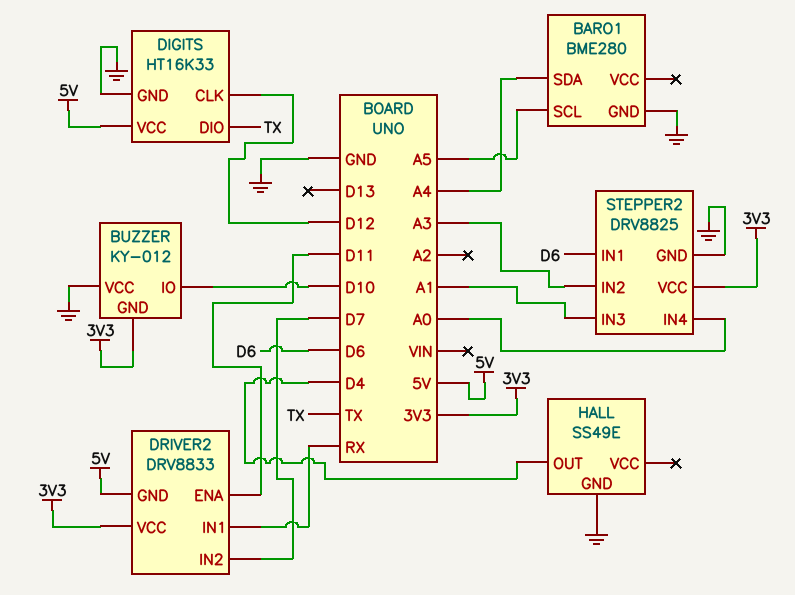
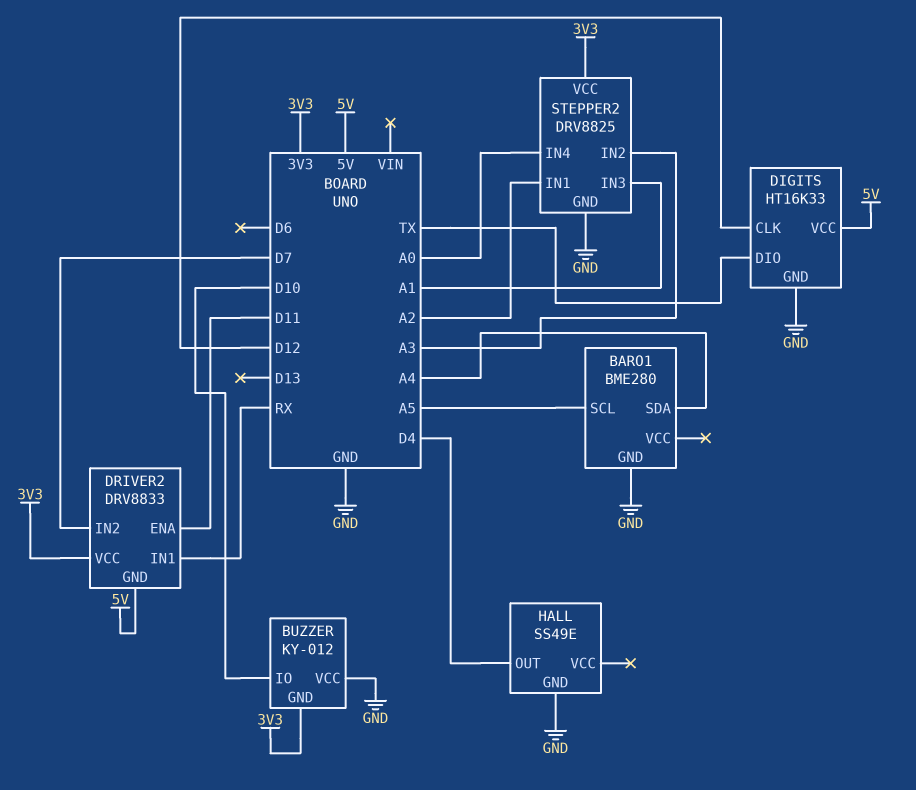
STEPPER2 pin IN1: D6 -> A2

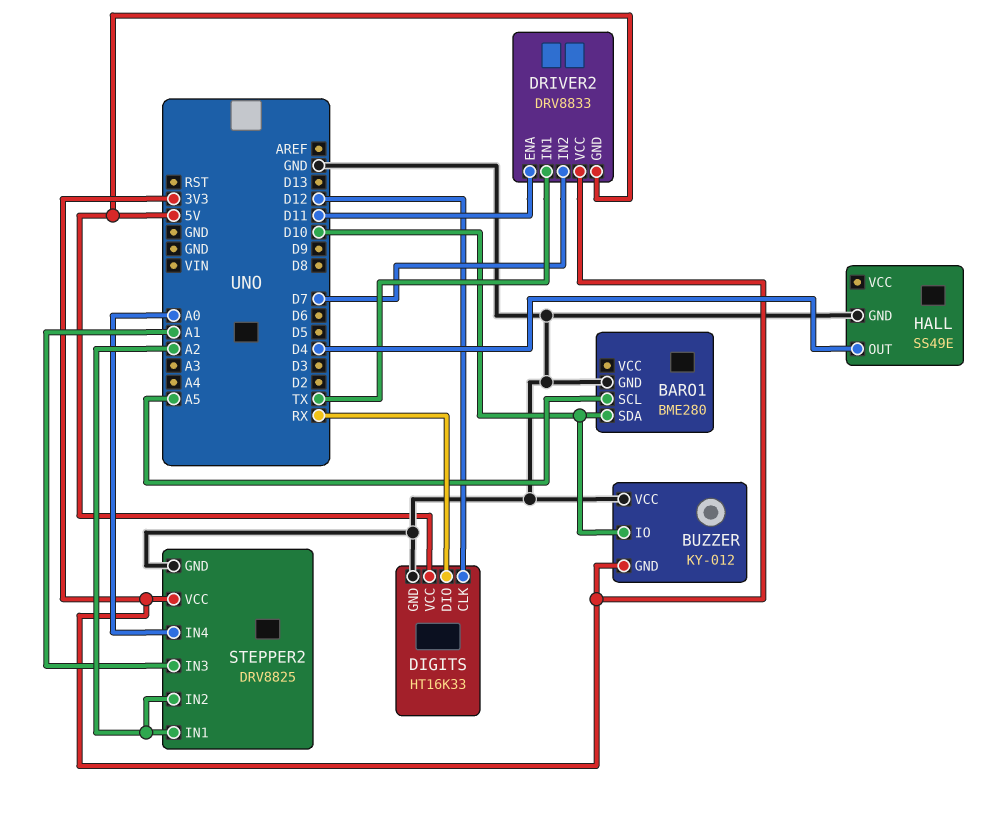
BARO1 pin SDA: A4 -> D10
DIGITS pin DIO: TX -> RX
DRIVER2 pin IN1: RX -> TX
STEPPER2 pin IN2: A3 -> A2

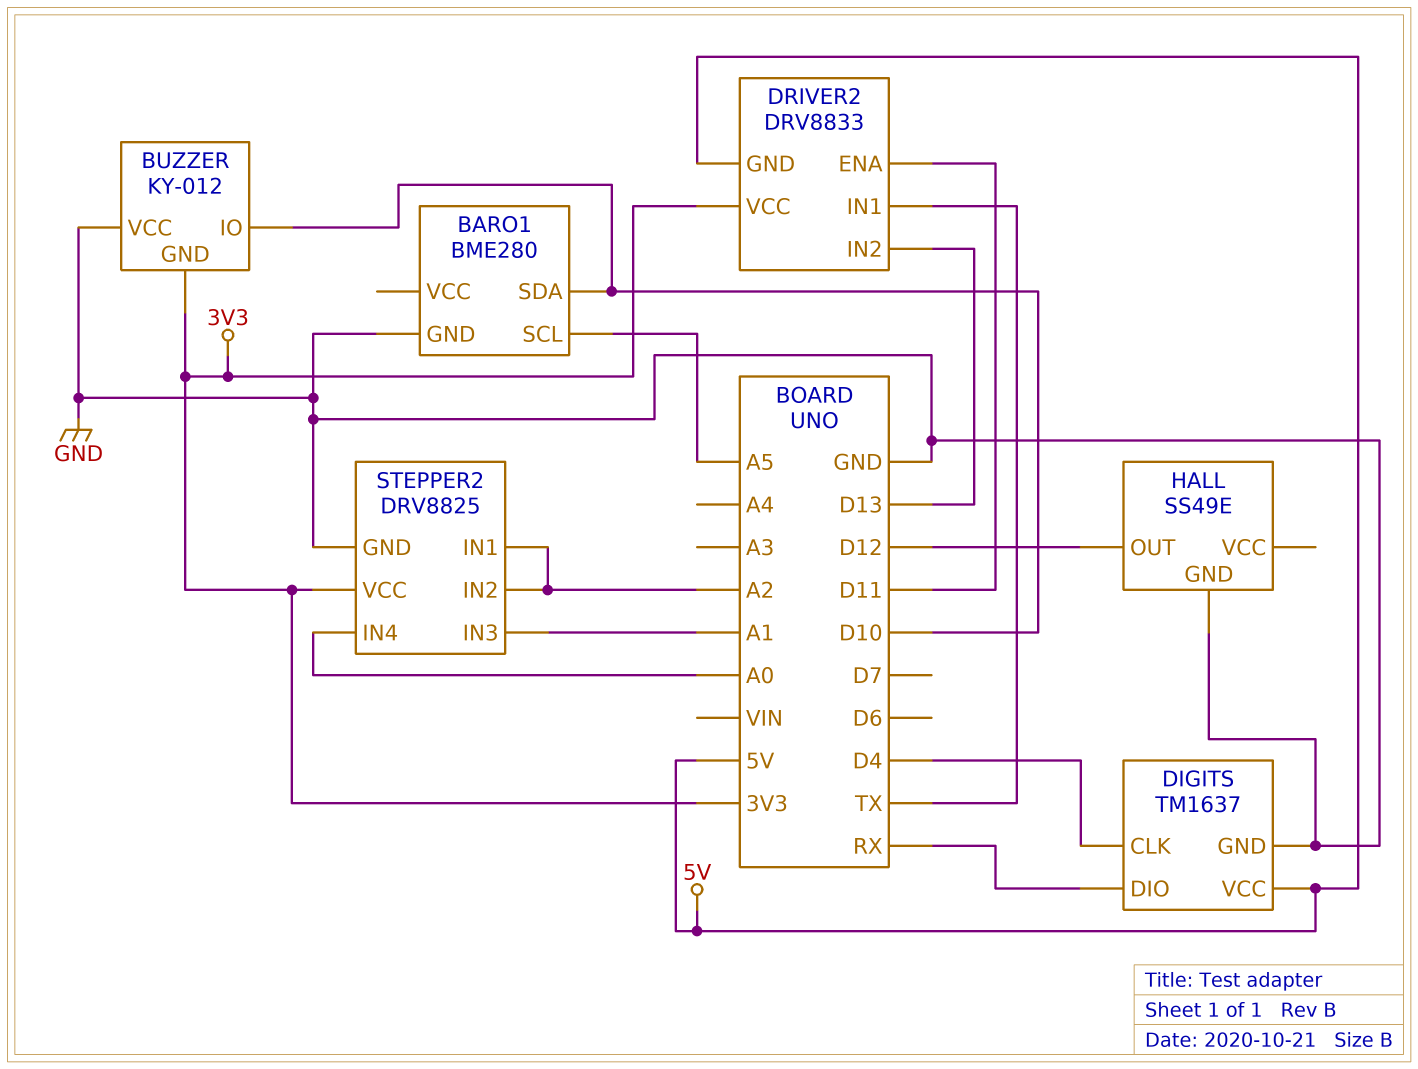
DIGITS: HT16K33 -> TM1637
DIGITS pin CLK: D12 -> D4
DRIVER2 pin IN2: D7 -> D13
HALL pin OUT: D4 -> D12

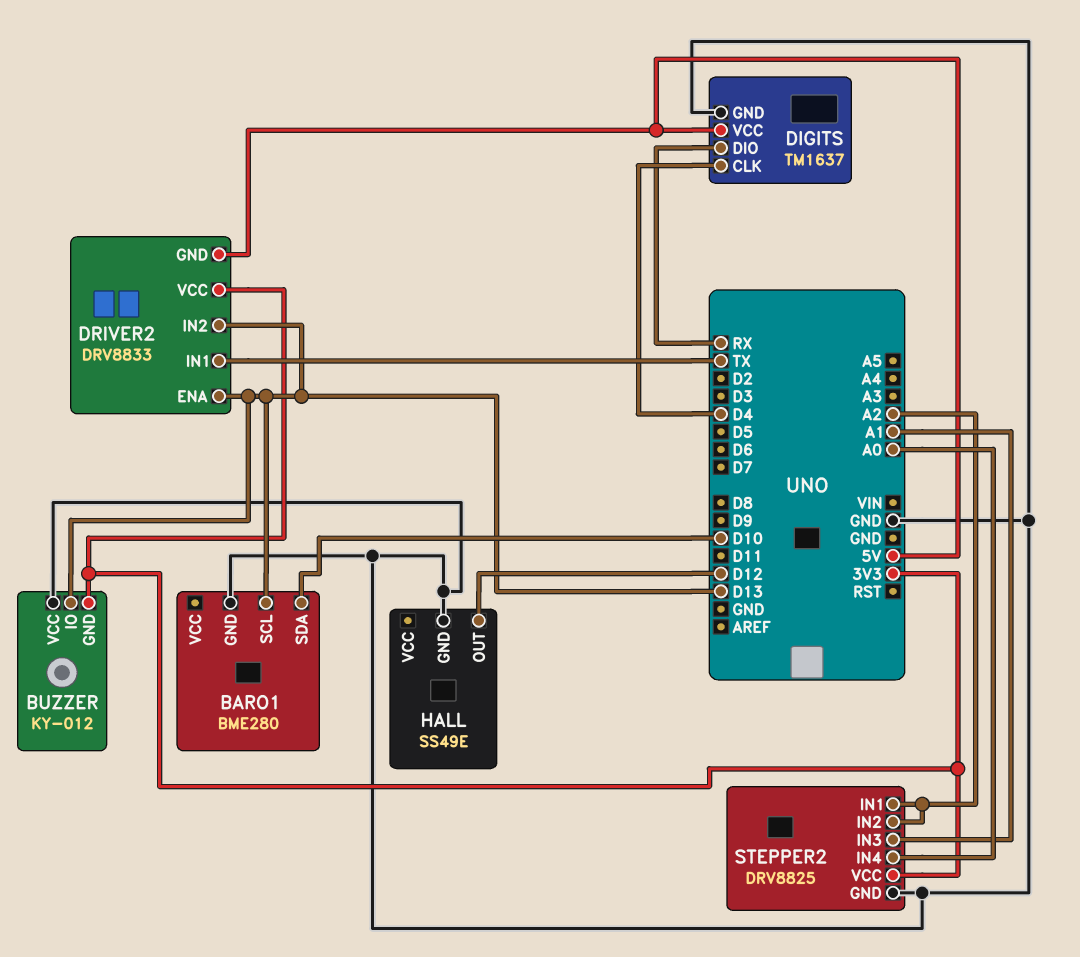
BARO1 pin SCL: A5 -> D13
BUZZER pin IO: D10 -> D13
DRIVER2 pin ENA: D11 -> D13

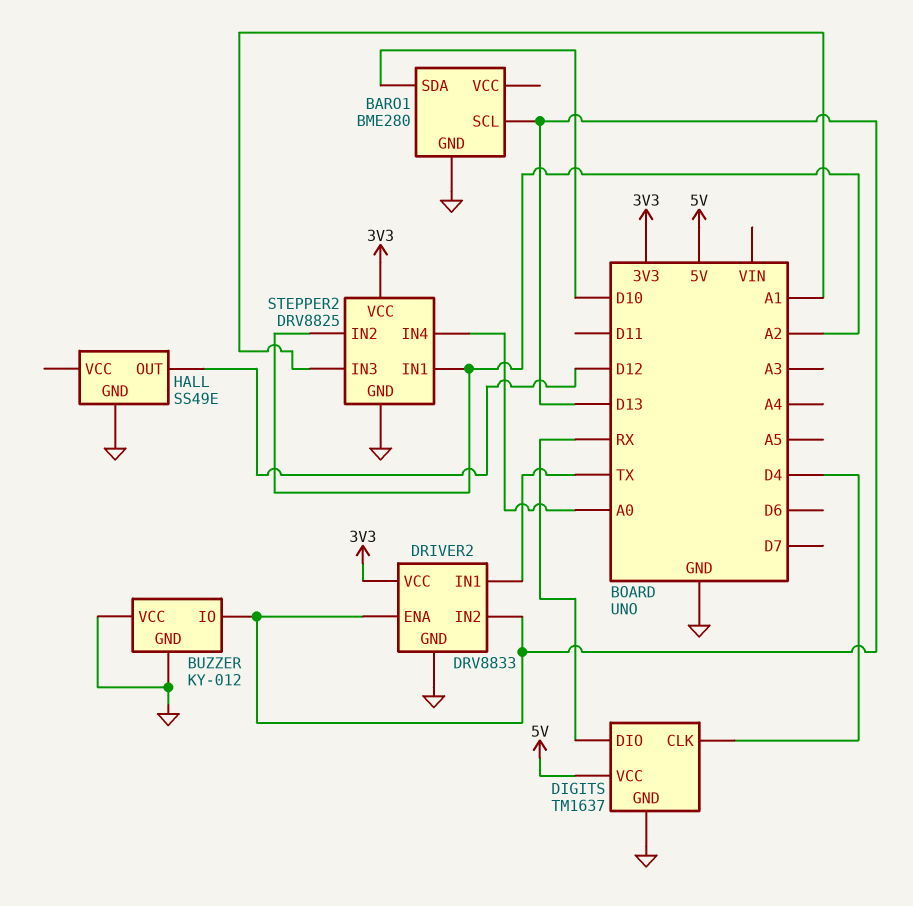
BUZZER pin GND: 3V3 -> GND
DRIVER2 pin GND: 5V -> GND

